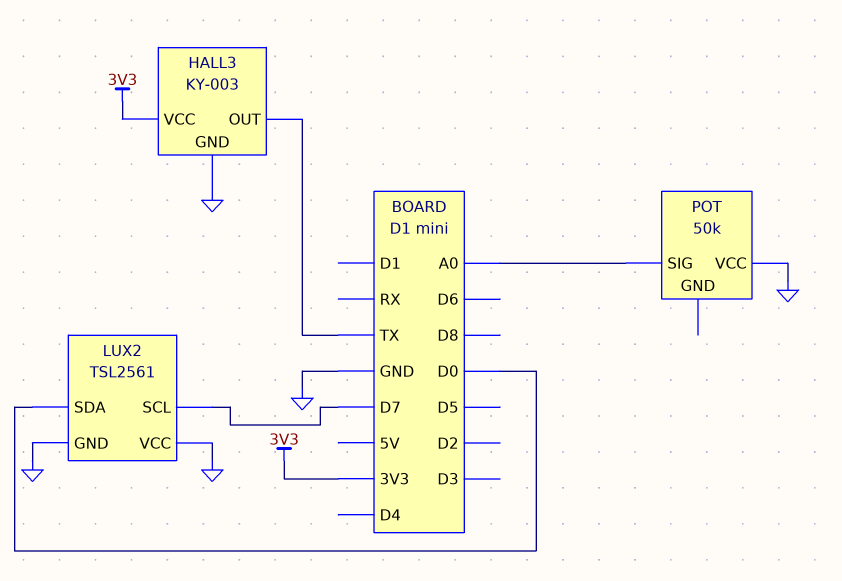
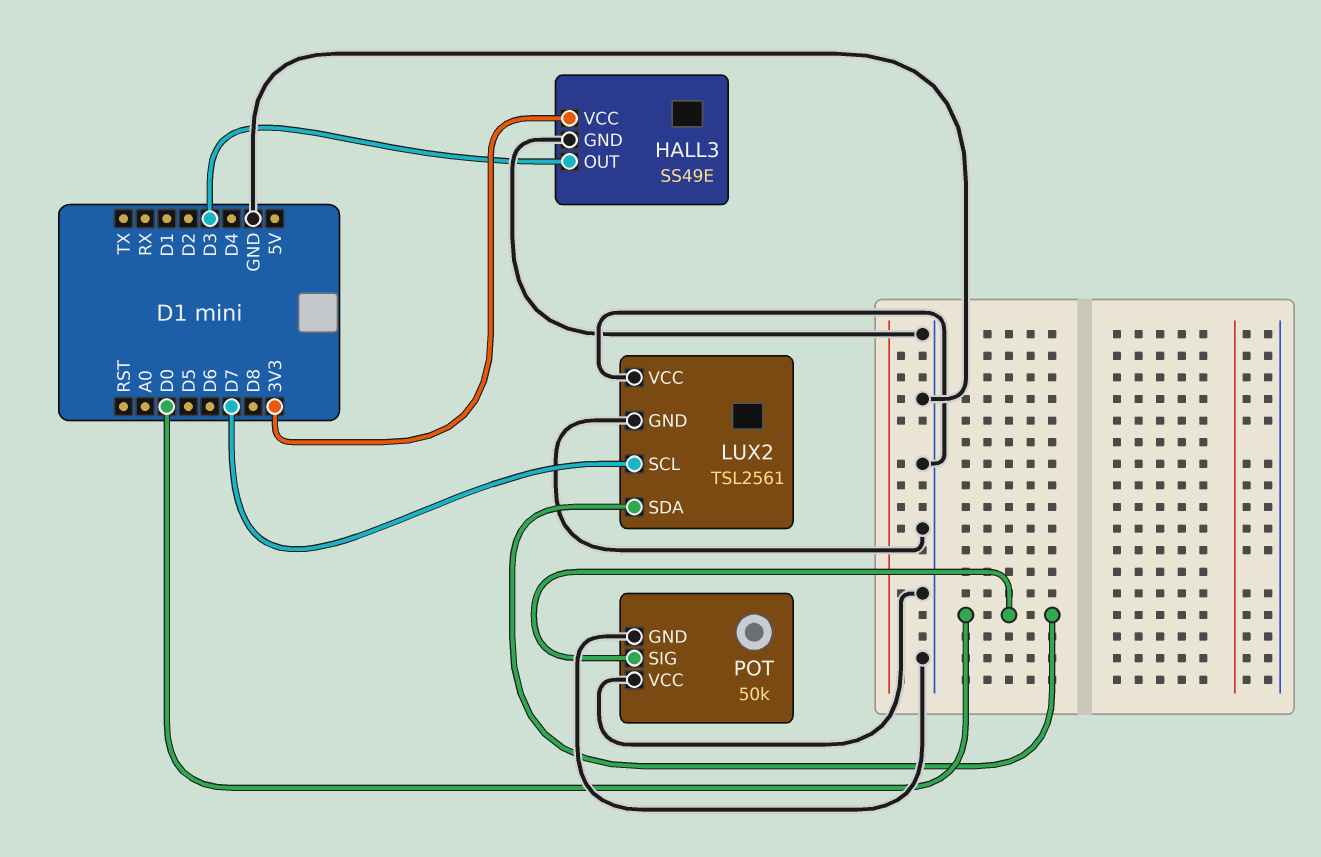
HALL3: KY-003 -> SS49E
HALL3 pin OUT: TX -> D3
POT pin GND: none -> GND
POT pin SIG: A0 -> D0

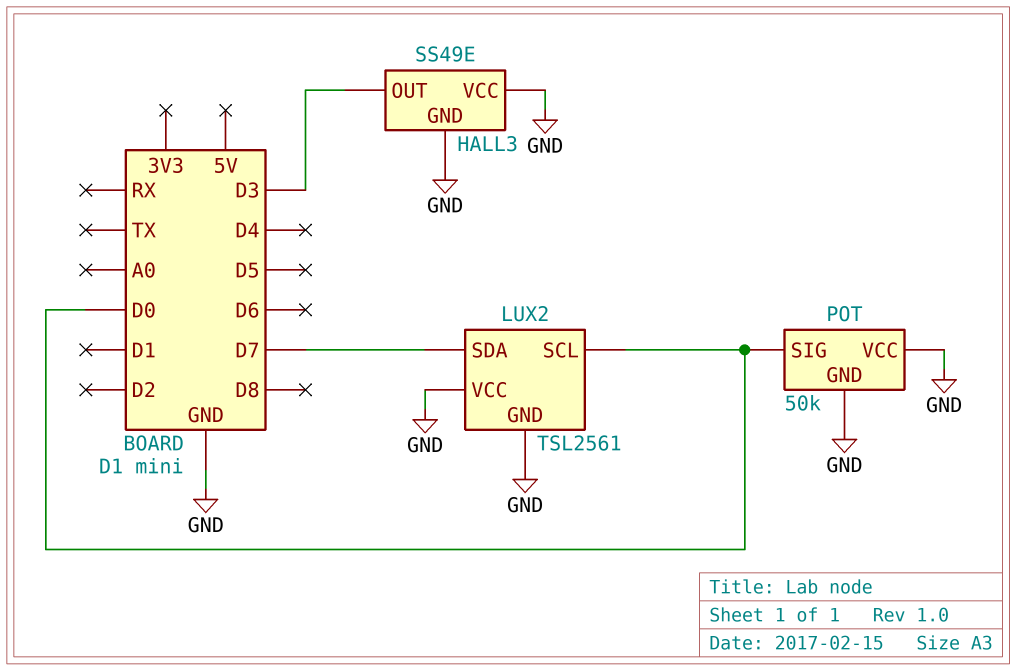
HALL3 pin VCC: 3V3 -> GND
LUX2 pin SCL: D7 -> D0
LUX2 pin SDA: D0 -> D7

